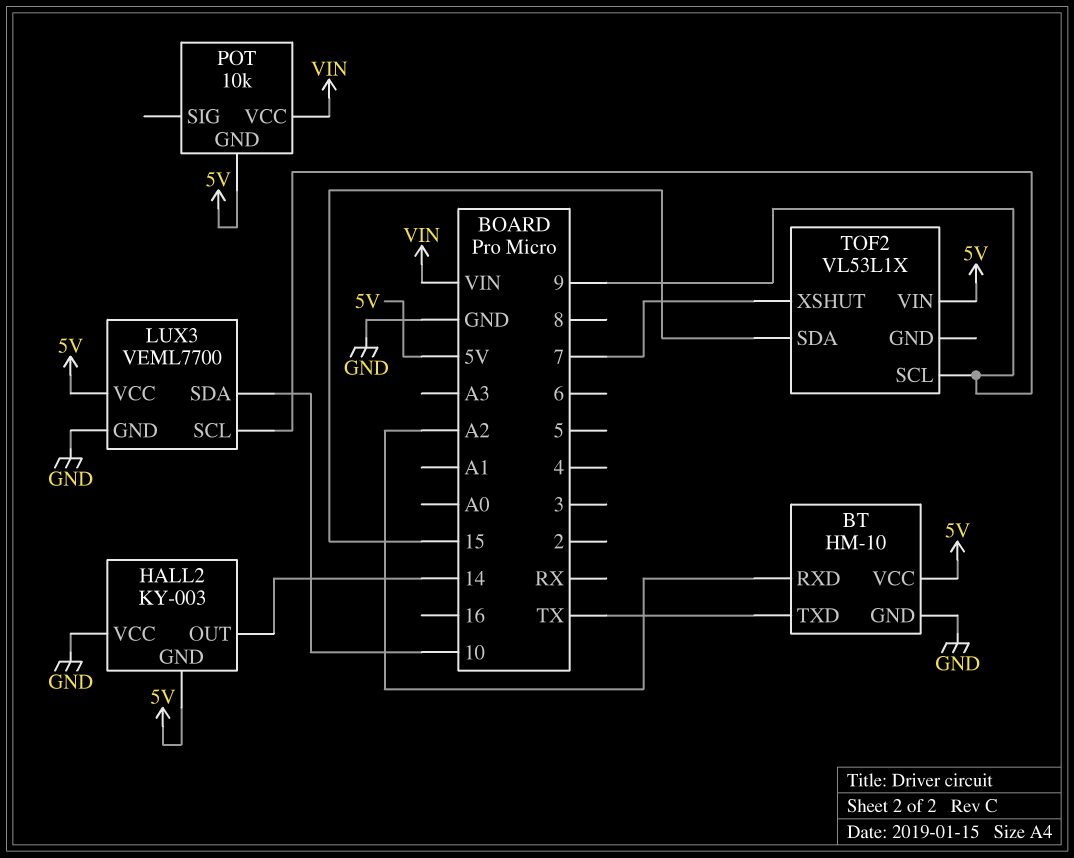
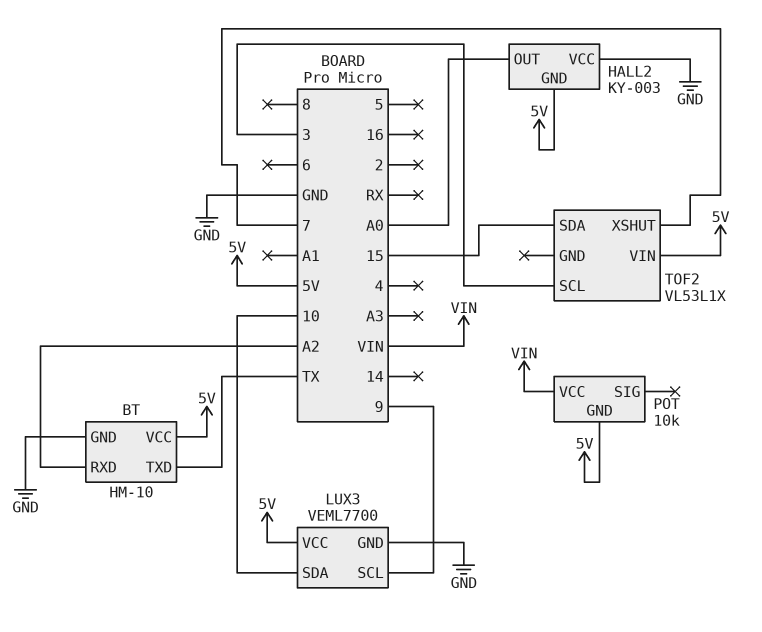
HALL2 pin OUT: 14 -> A0
TOF2 pin SCL: 9 -> 3

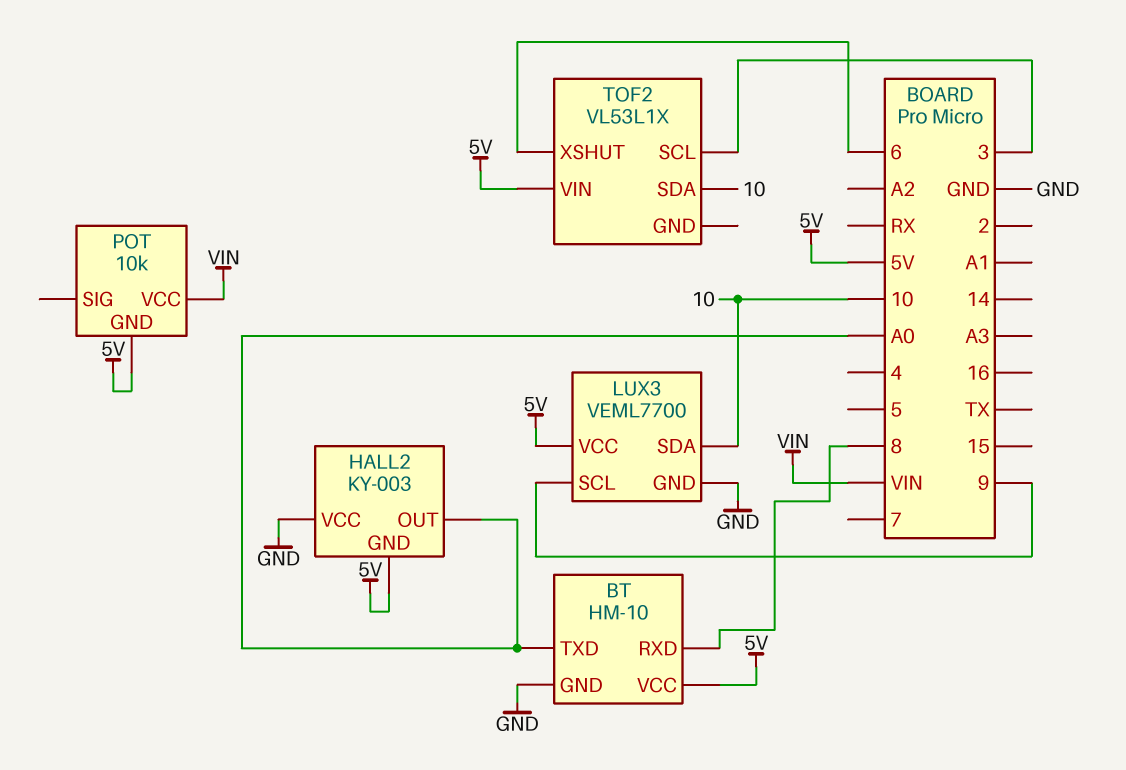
BT pin RXD: A2 -> 8
BT pin TXD: TX -> A0
TOF2 pin SDA: 15 -> 10
TOF2 pin XSHUT: 7 -> 6

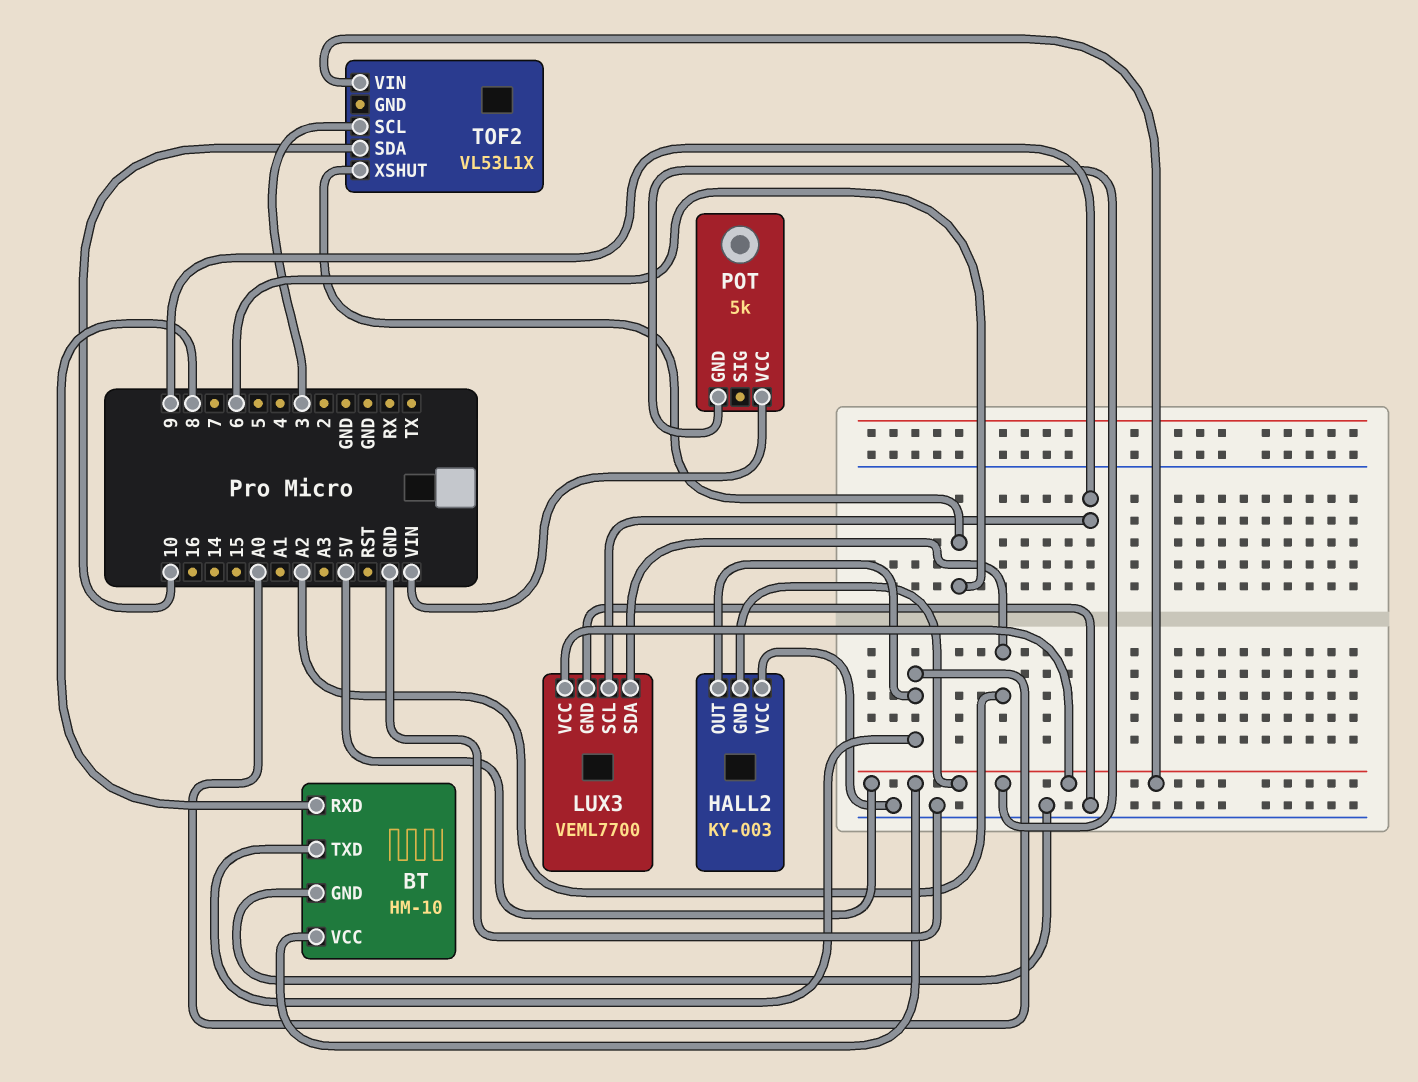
LUX3 pin SDA: 10 -> A2
POT: 10k -> 5k

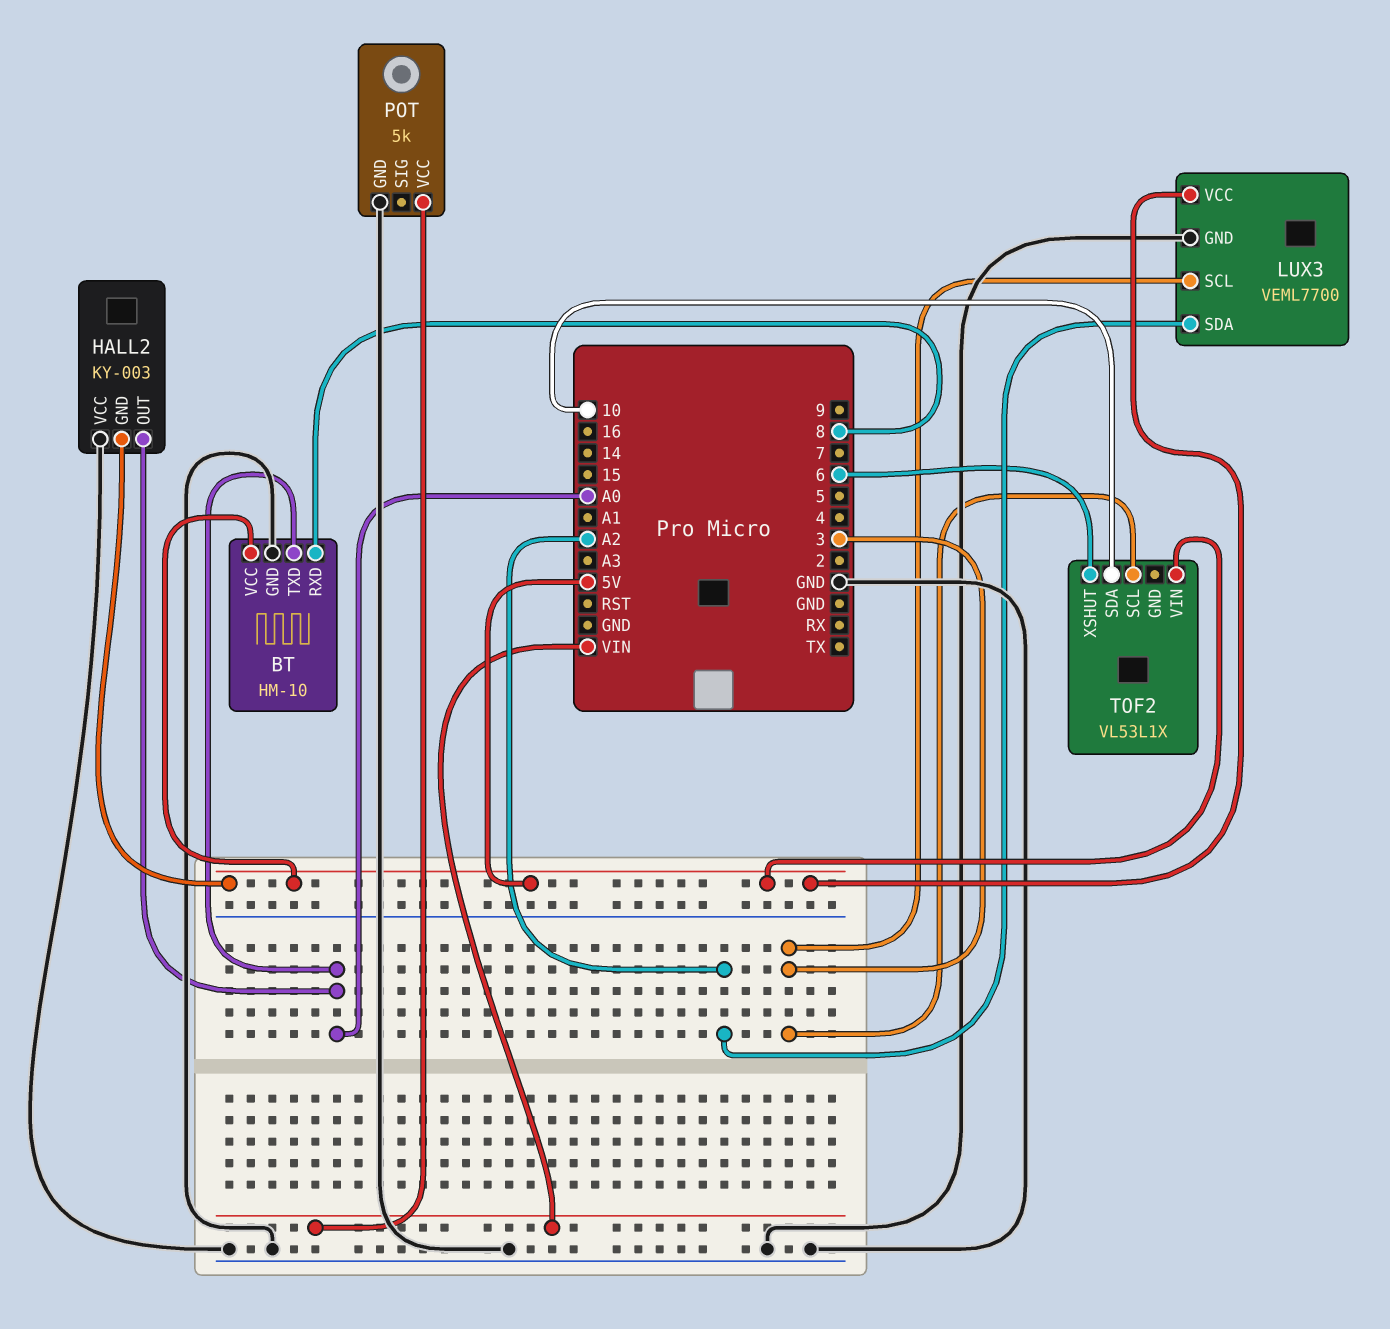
LUX3 pin SCL: 9 -> 3
POT pin GND: 5V -> GND

